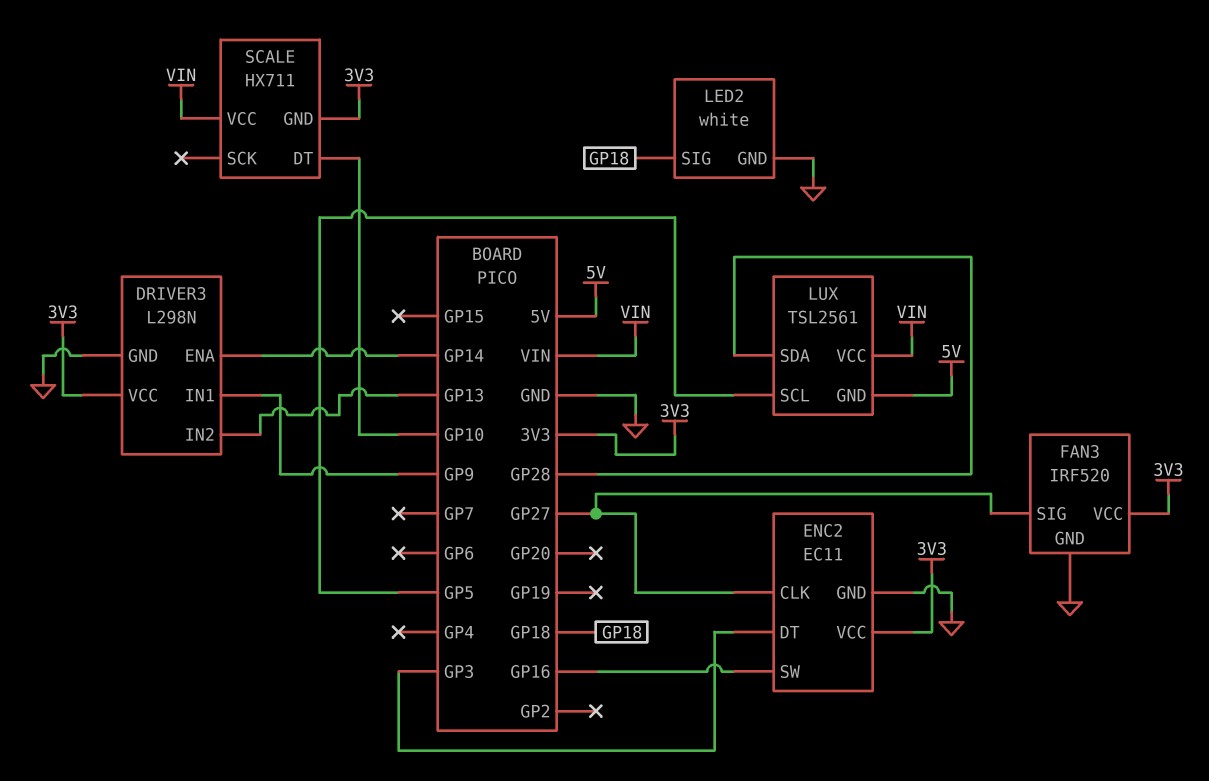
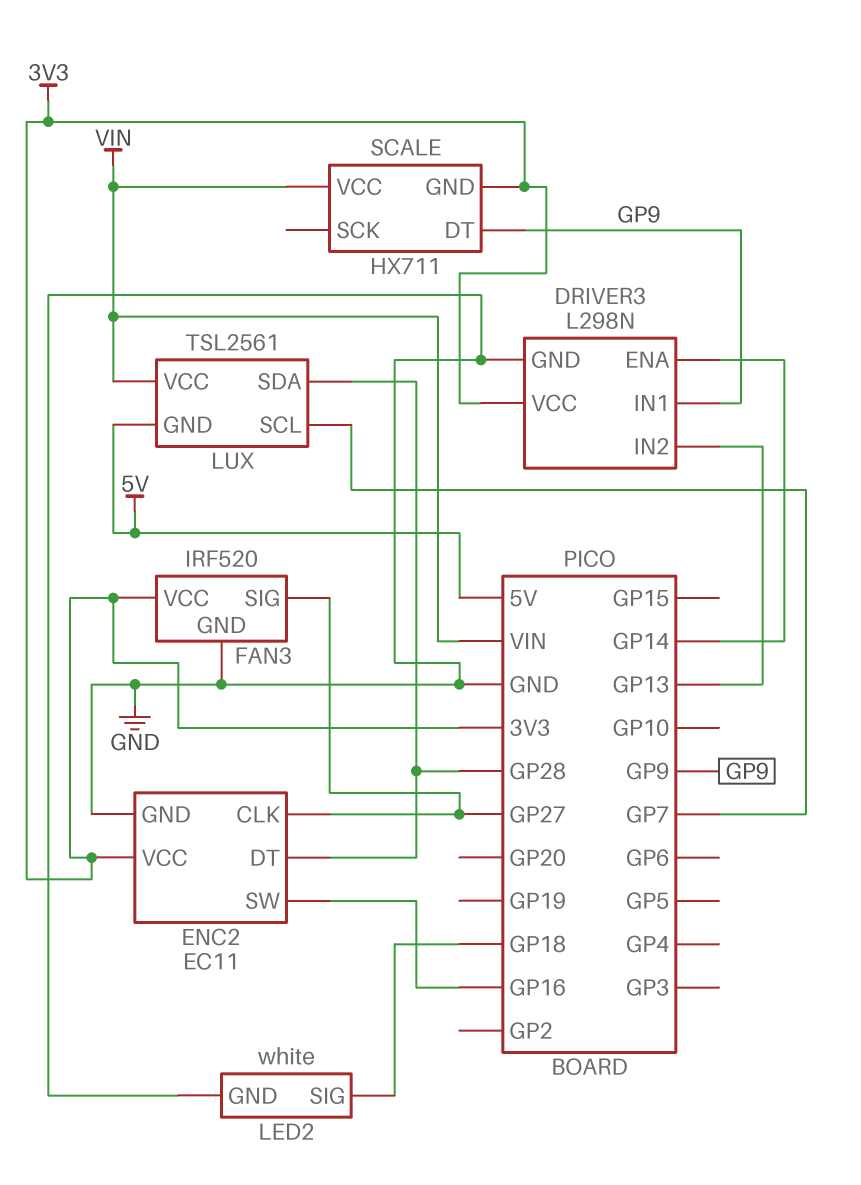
ENC2 pin DT: GP3 -> GP28
LUX pin SCL: GP5 -> GP7
SCALE pin DT: GP10 -> GP9

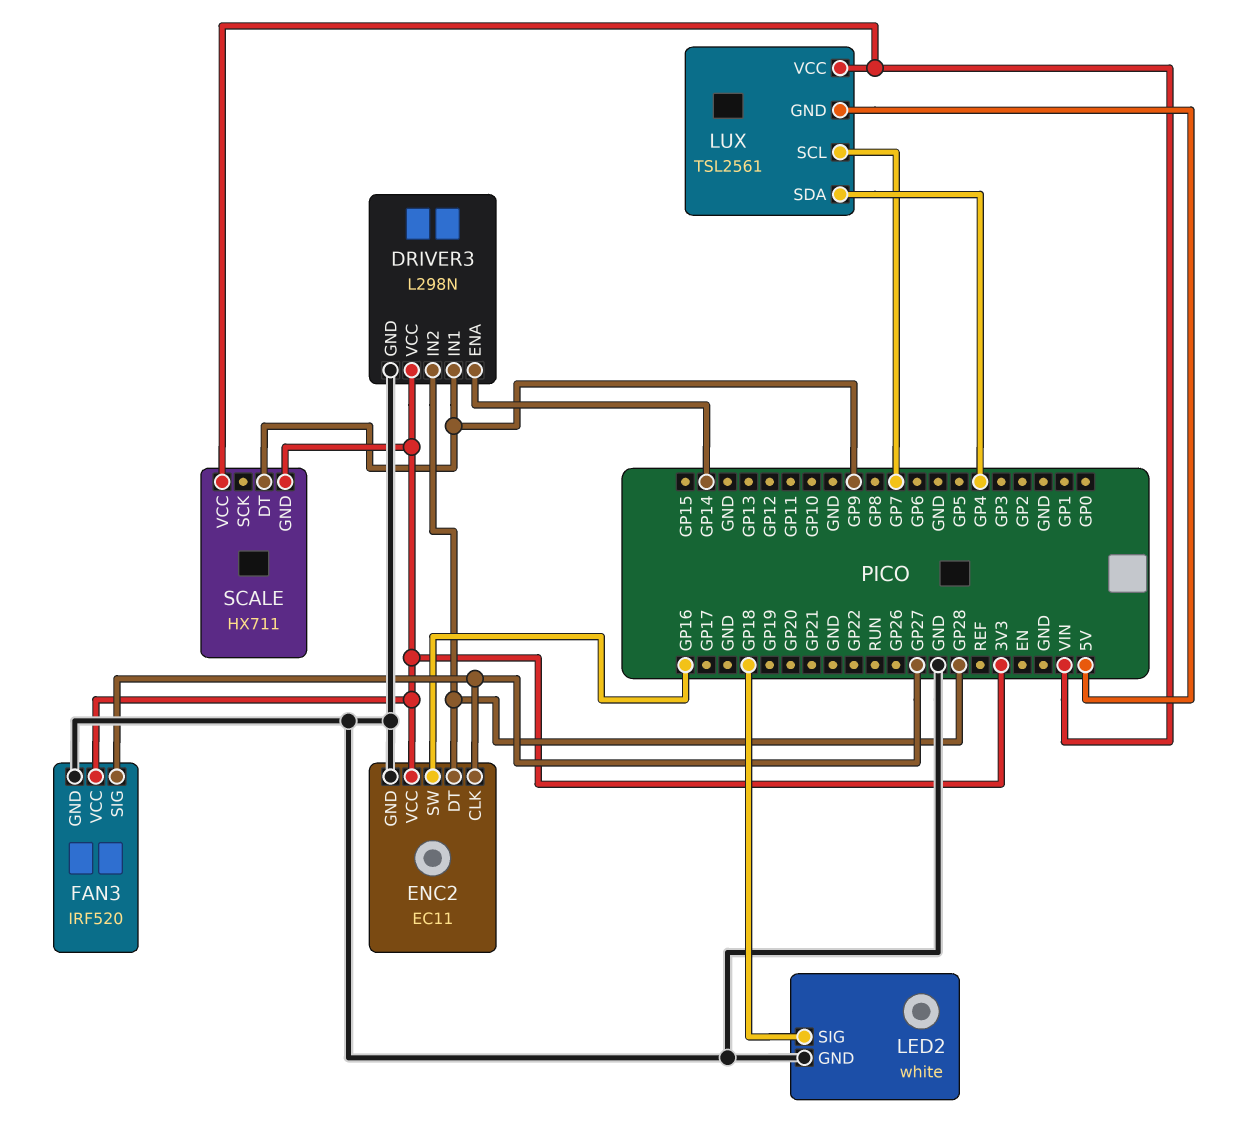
DRIVER3 pin IN2: GP13 -> GP28
LUX pin SDA: GP28 -> GP4

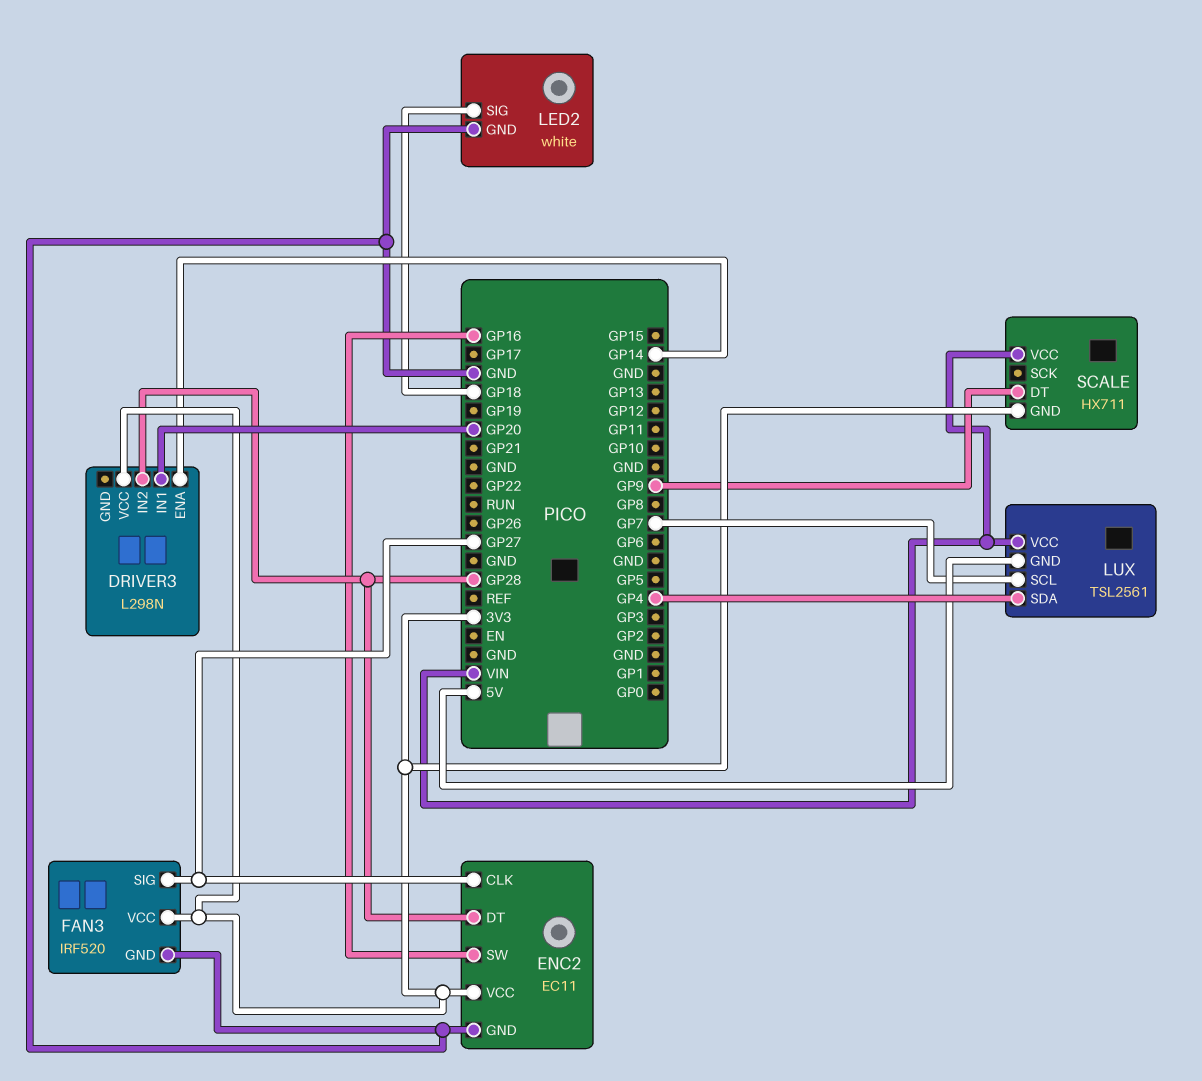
DRIVER3 pin GND: GND -> none
DRIVER3 pin IN1: GP9 -> GP20

